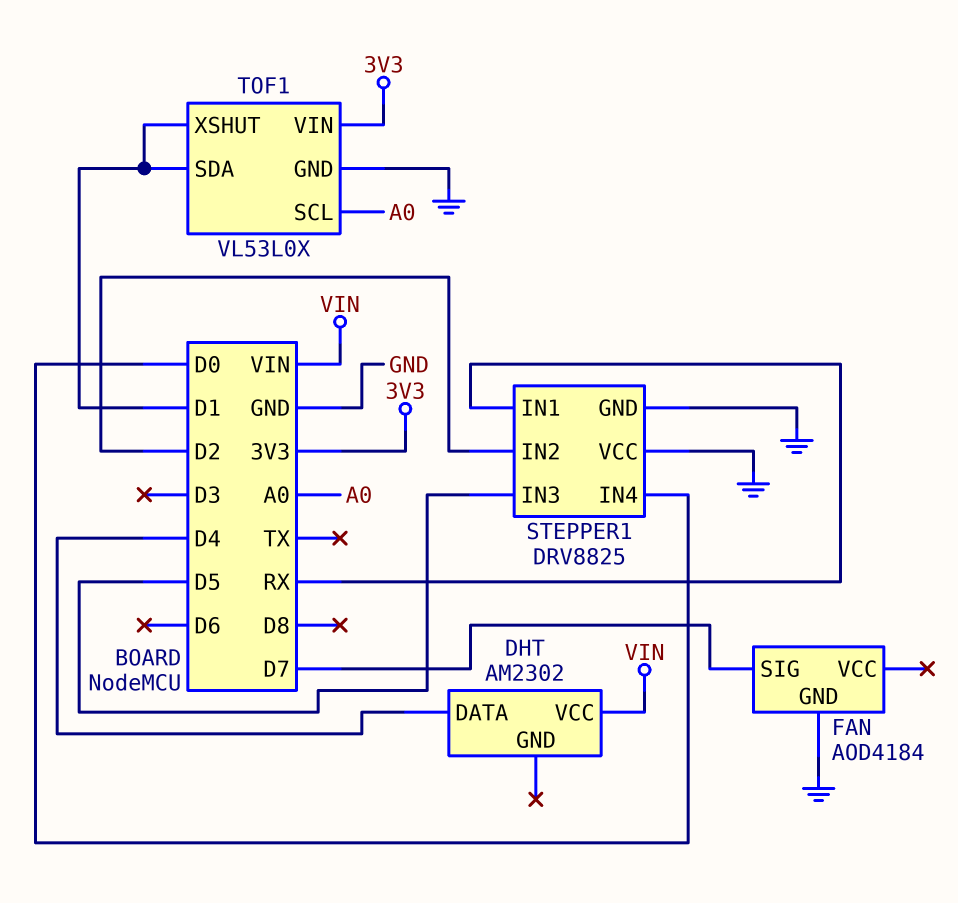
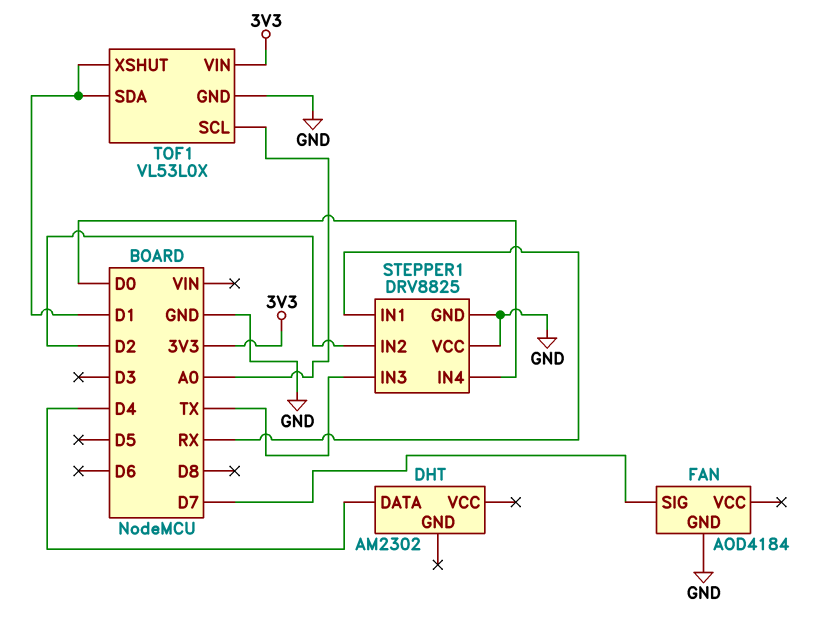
DHT pin VCC: VIN -> none
STEPPER1 pin IN3: D5 -> TX

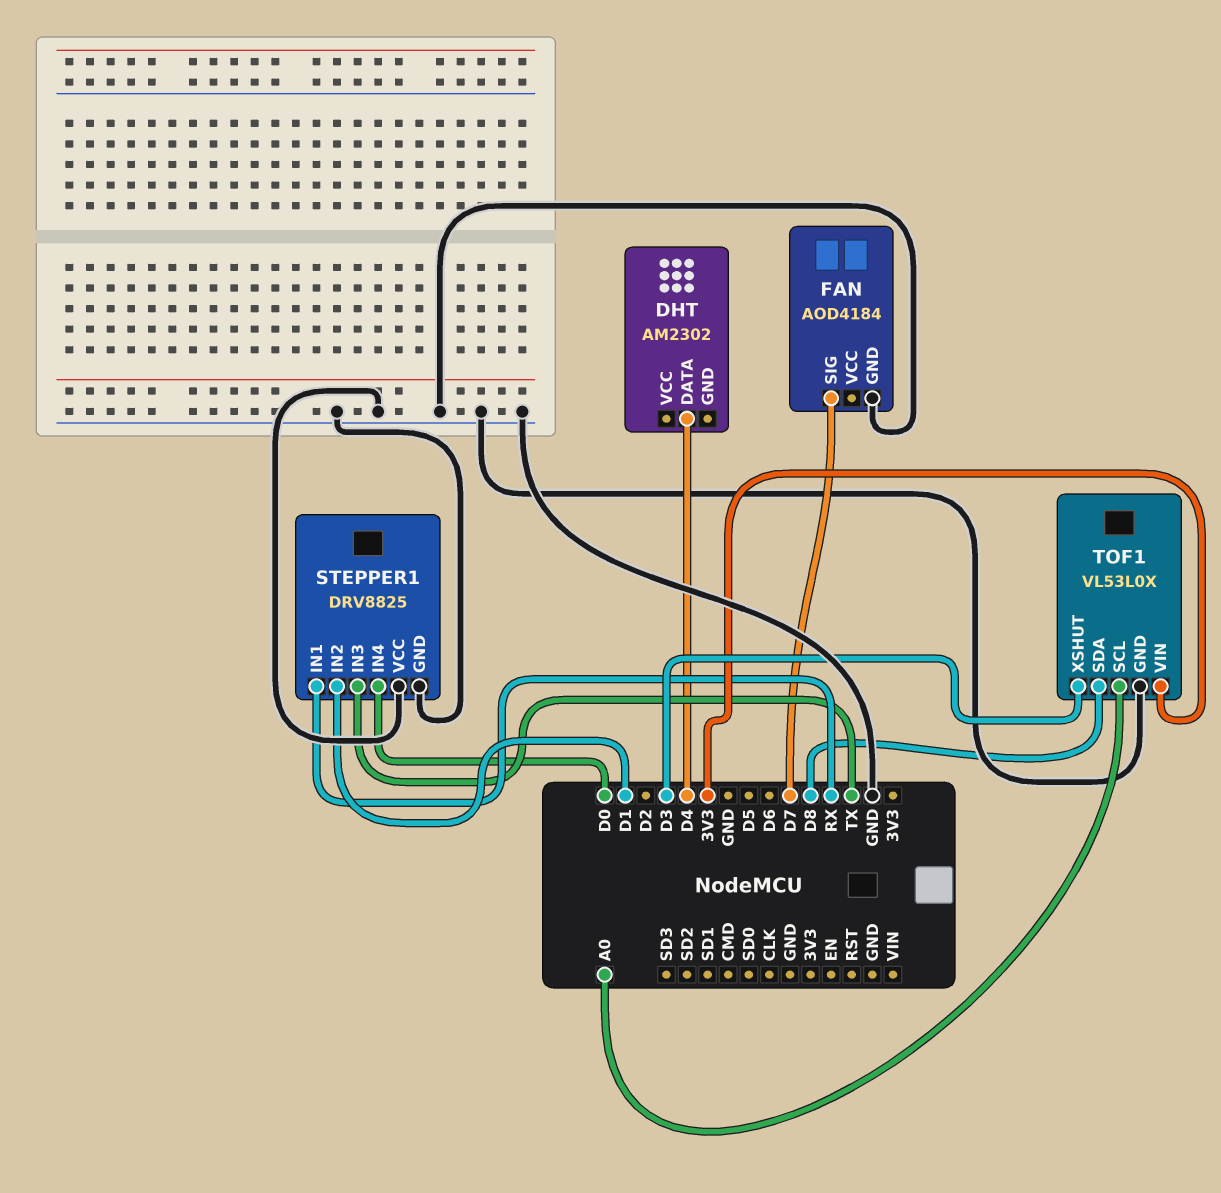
STEPPER1 pin IN2: D2 -> D1
TOF1 pin SDA: D1 -> D8
TOF1 pin XSHUT: D1 -> D3

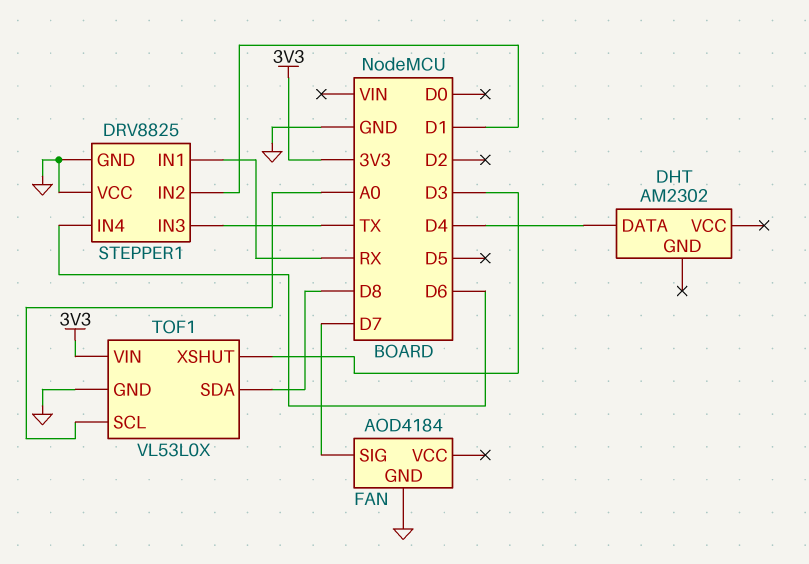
STEPPER1 pin IN4: D0 -> D6

